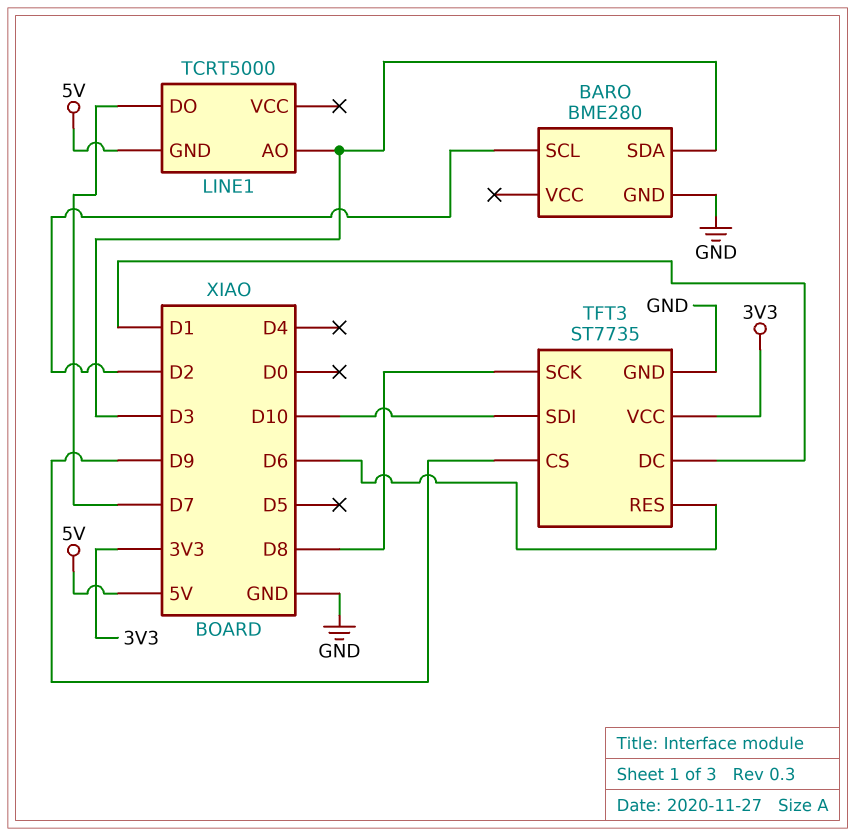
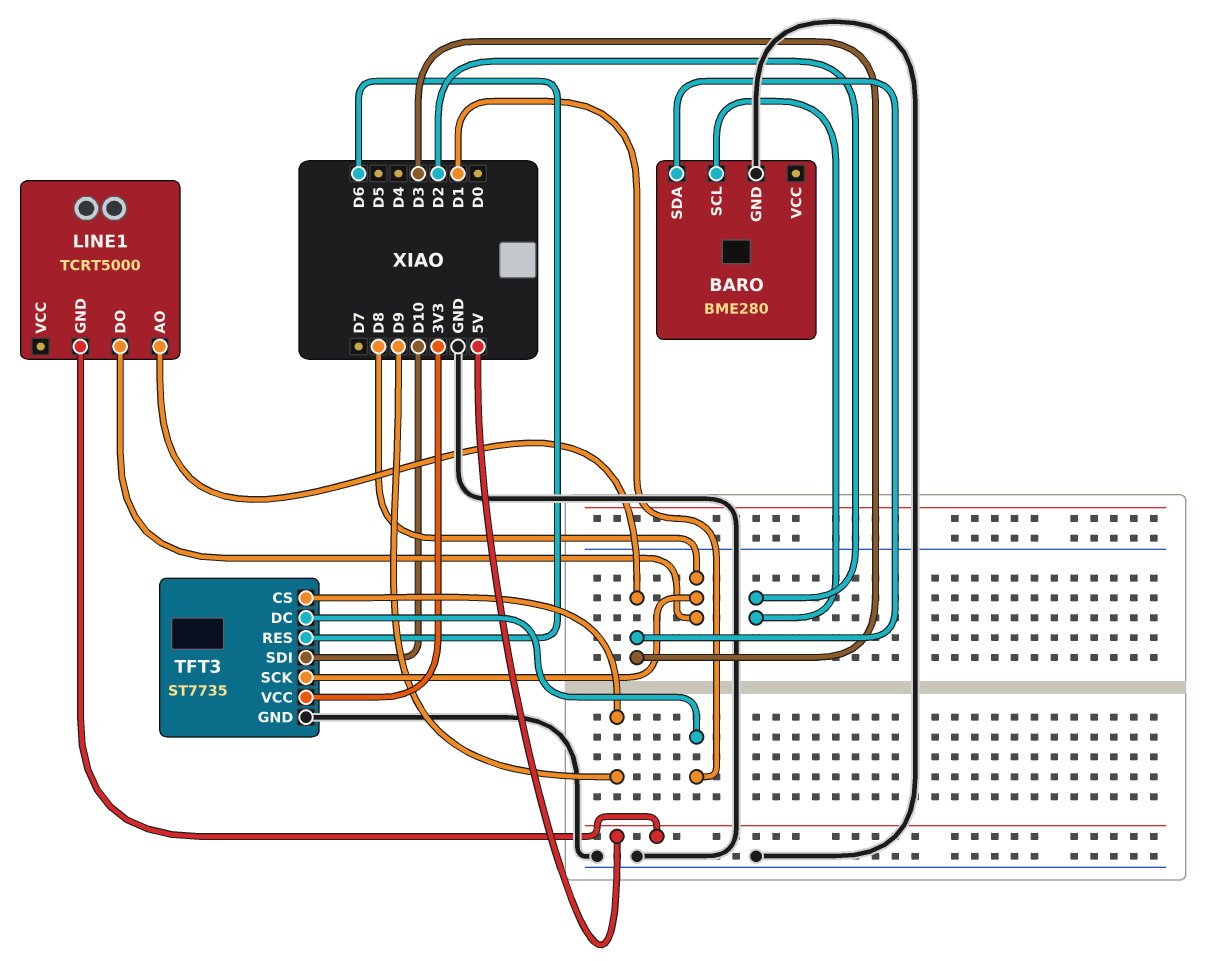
LINE1 pin DO: D7 -> D8

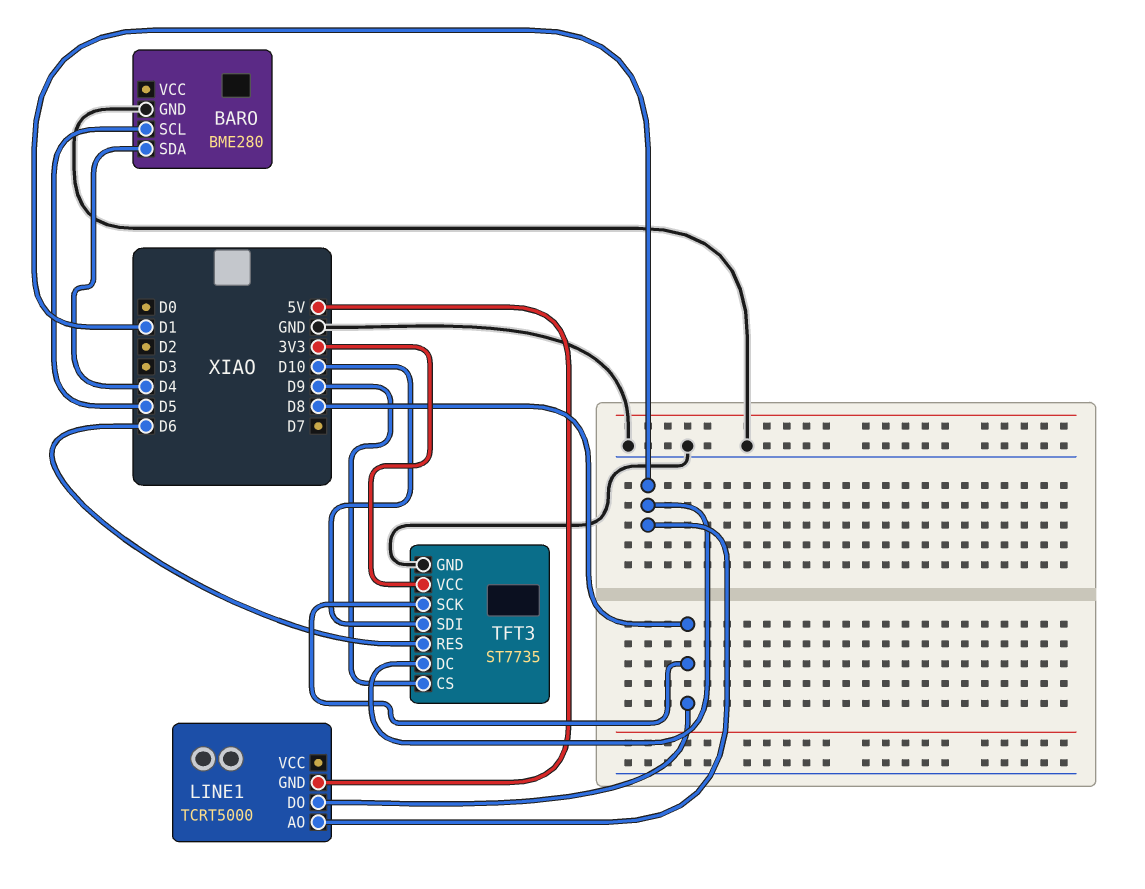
BARO pin SCL: D2 -> D5
BARO pin SDA: D3 -> D4
LINE1 pin AO: D3 -> D1

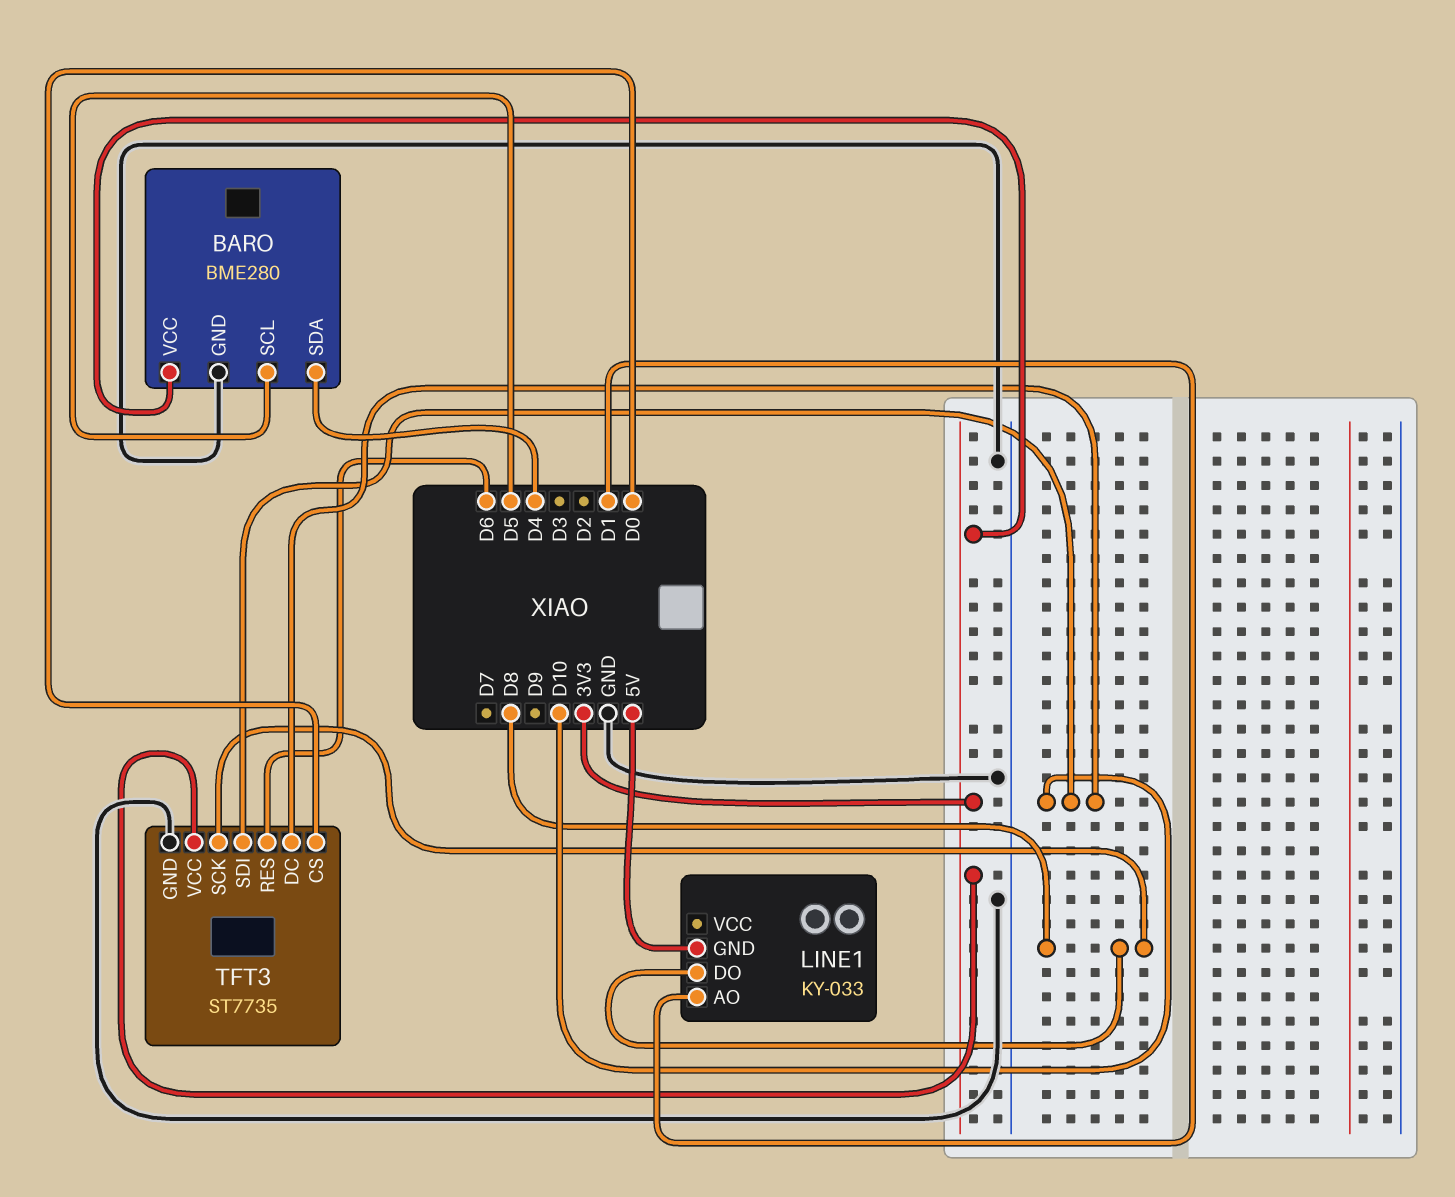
BARO pin VCC: none -> 3V3
LINE1: TCRT5000 -> KY-033
TFT3 pin CS: D9 -> D0
TFT3 pin DC: D1 -> D10

